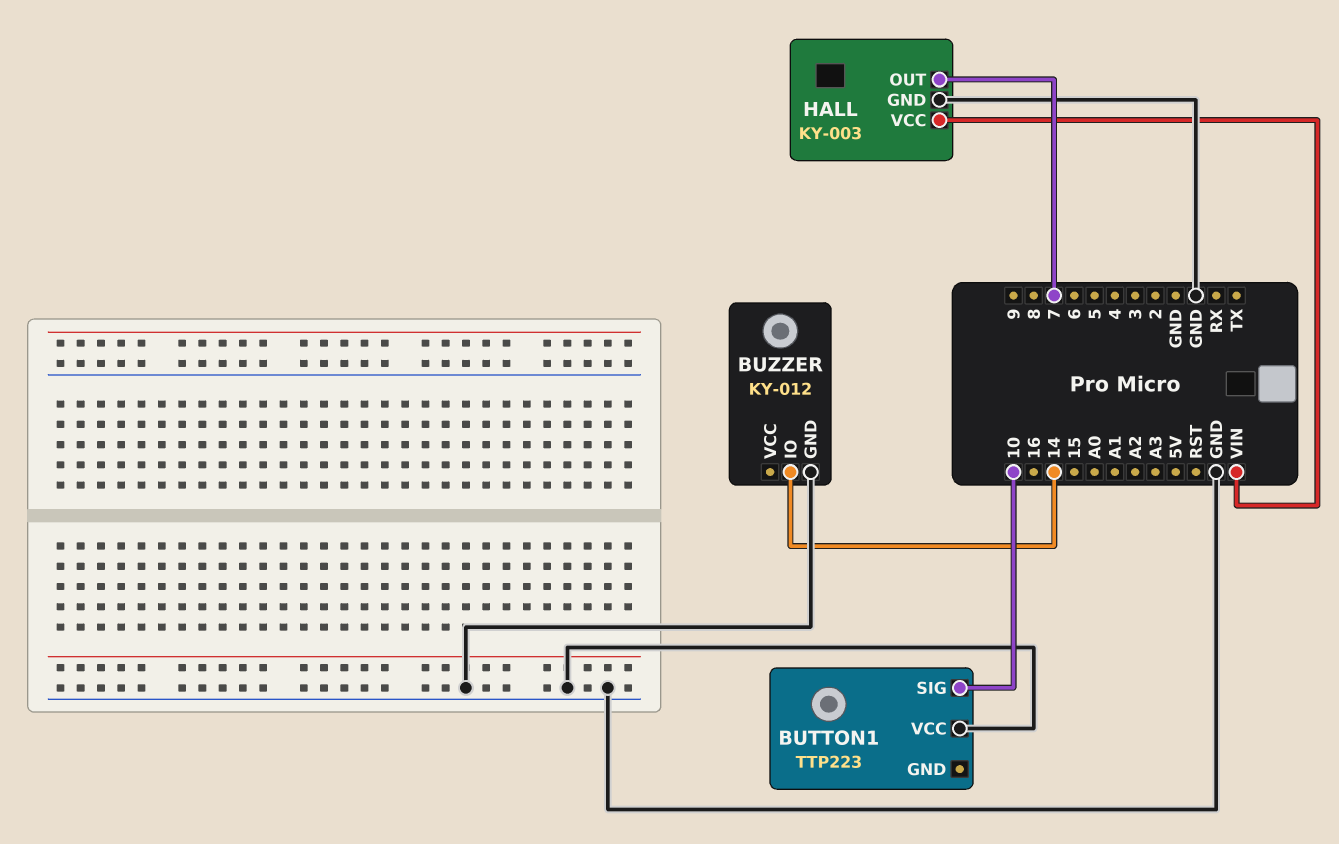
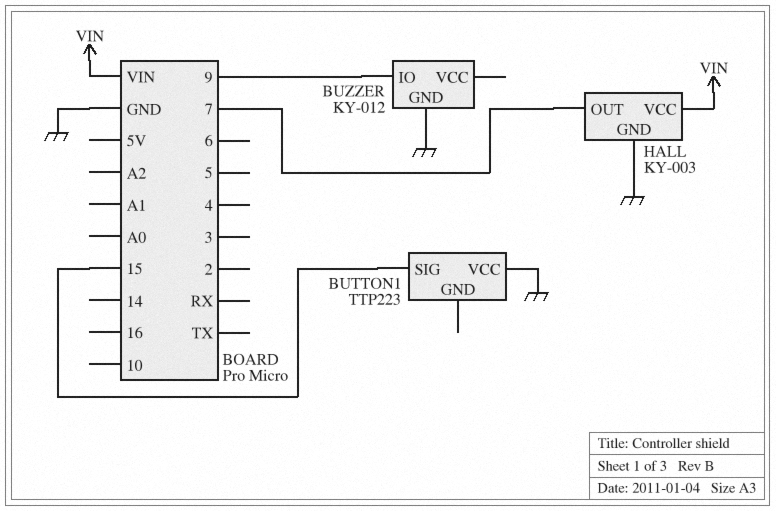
BUTTON1 pin SIG: 10 -> 15
BUZZER pin IO: 14 -> 9

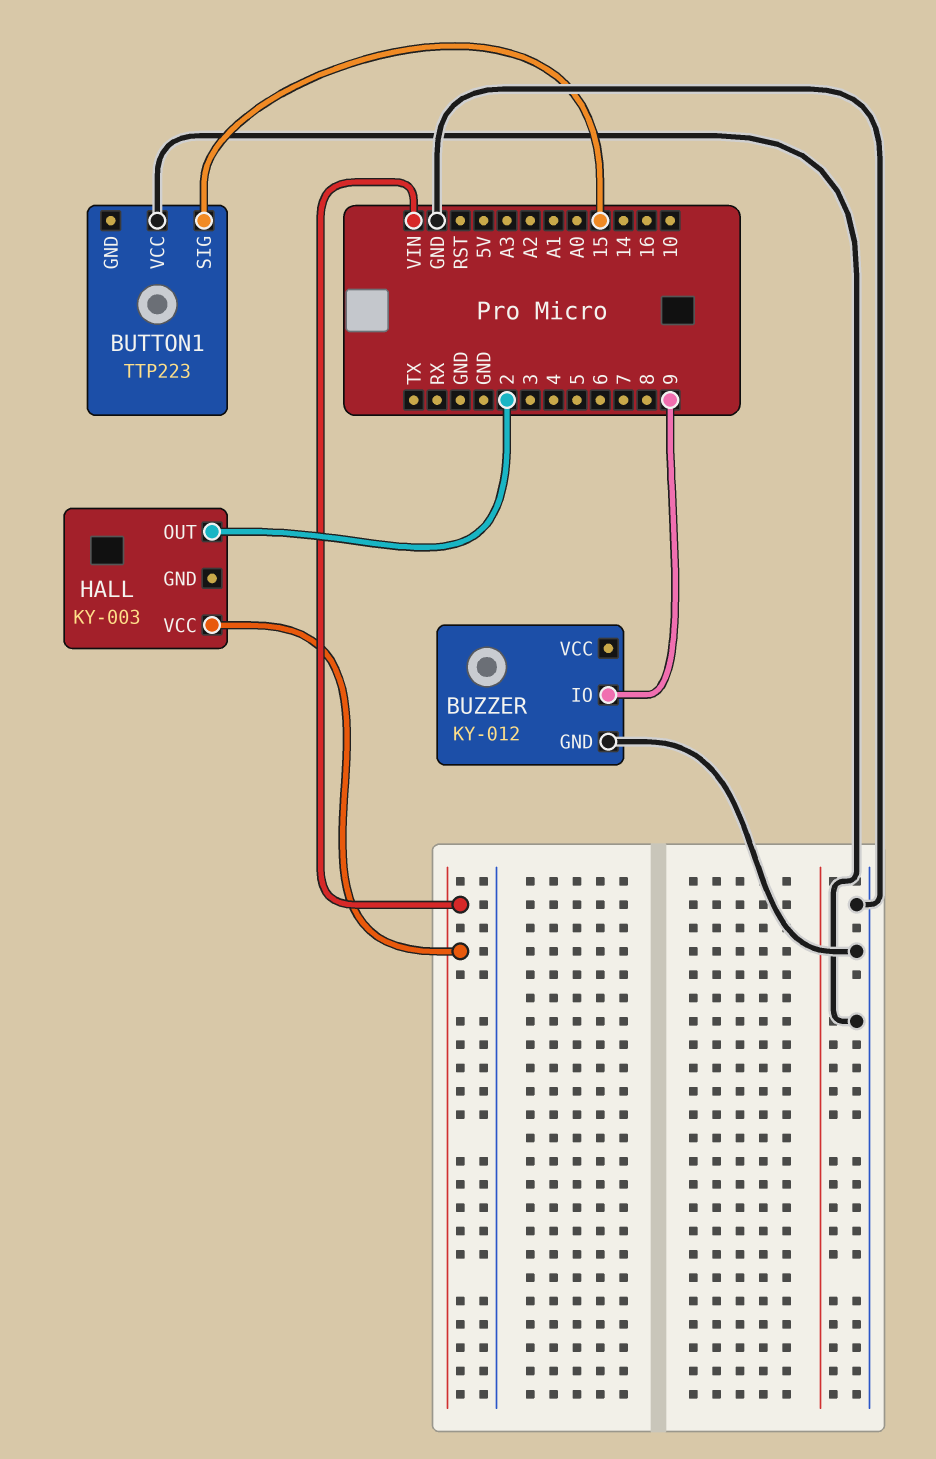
HALL pin GND: GND -> none
HALL pin OUT: 7 -> 2

